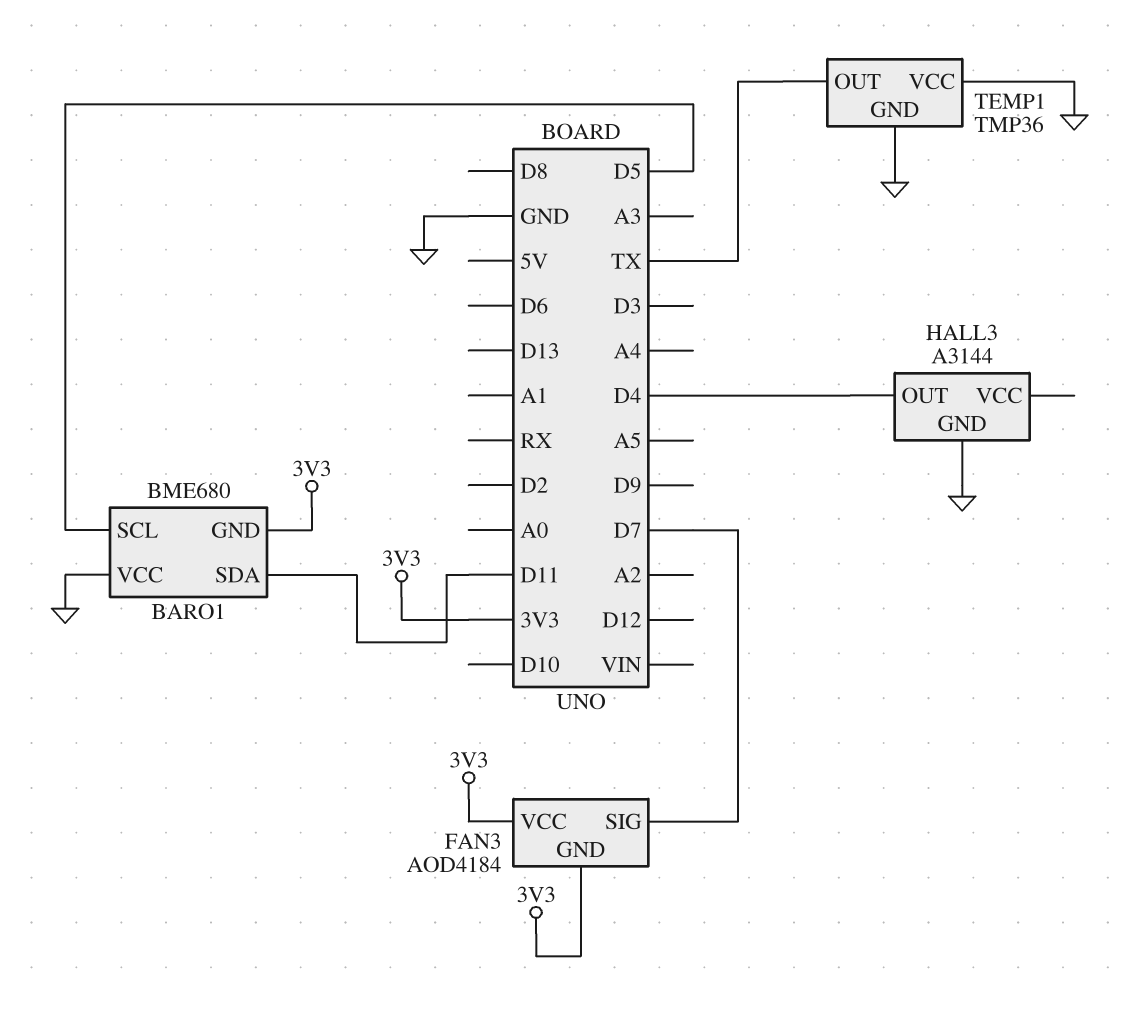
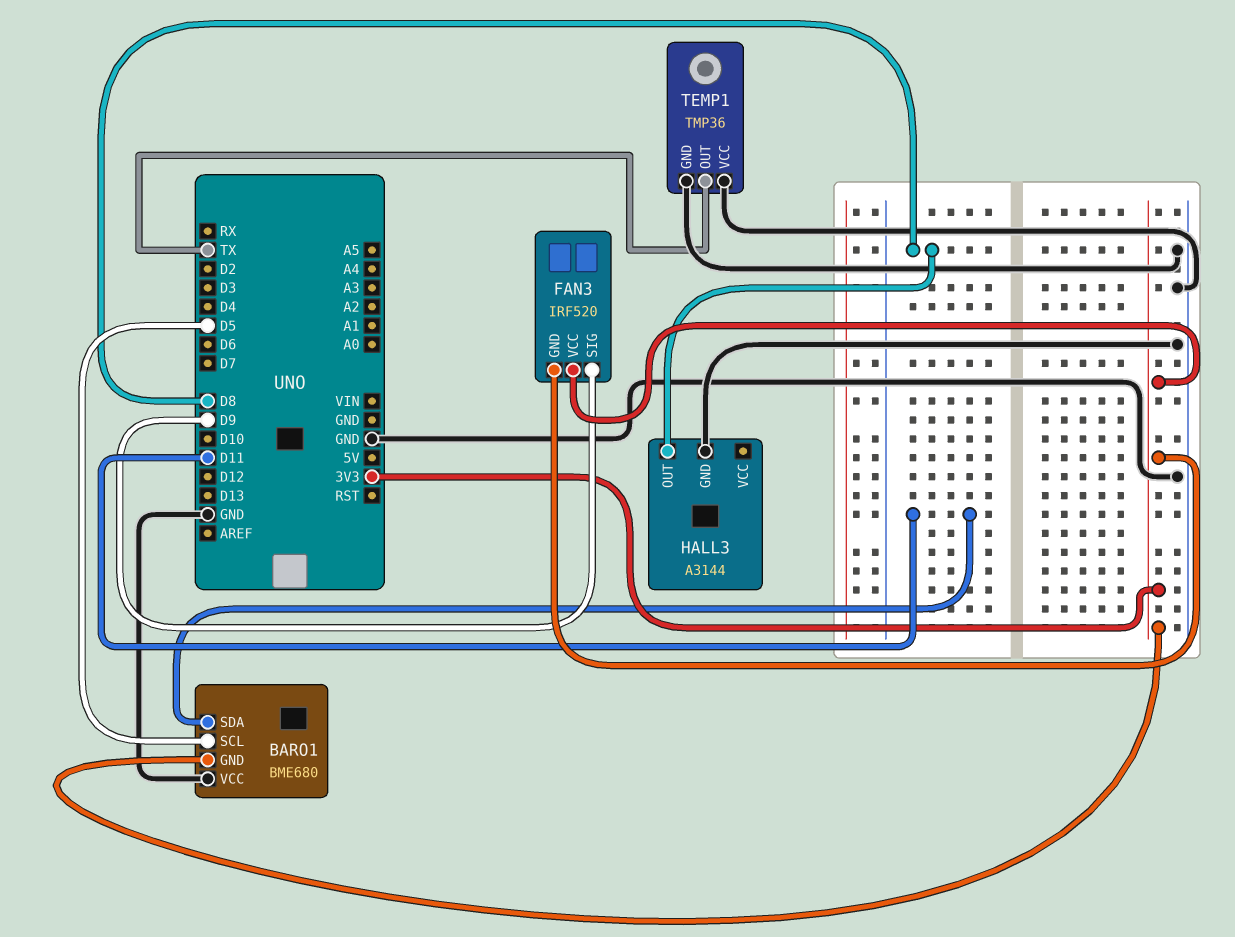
FAN3: AOD4184 -> IRF520
FAN3 pin SIG: D7 -> D9
HALL3 pin OUT: D4 -> D8

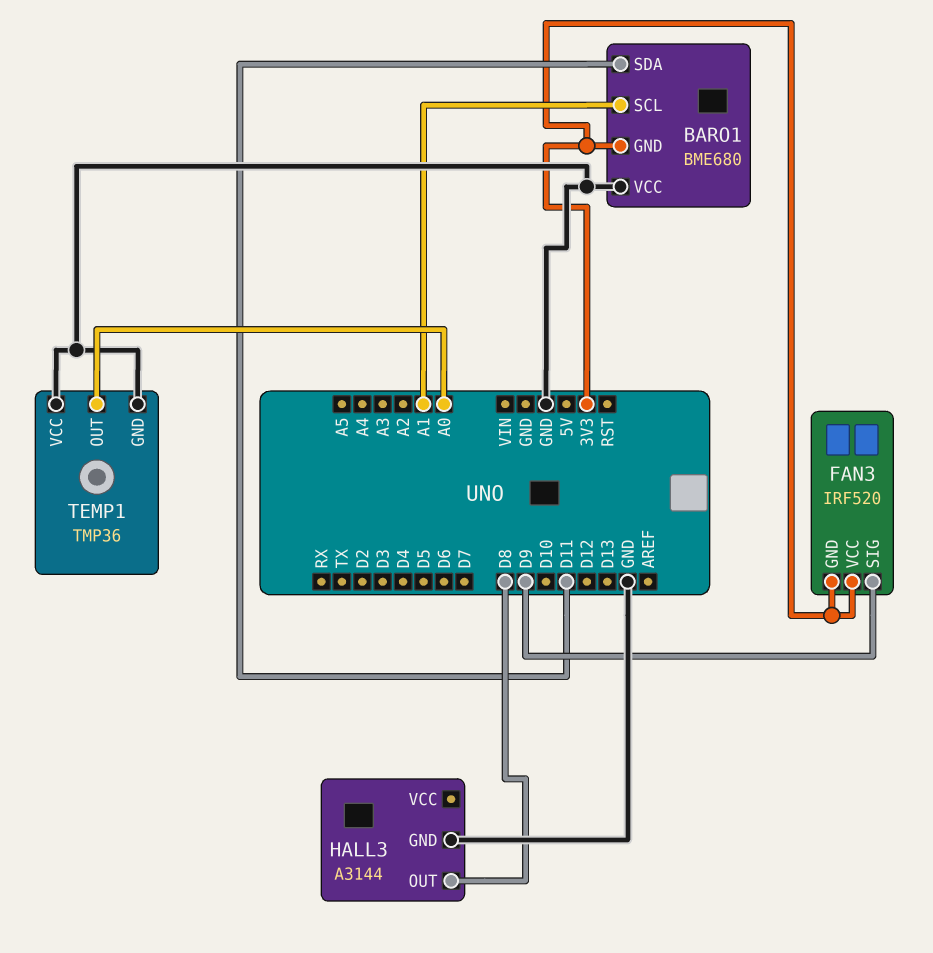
BARO1 pin SCL: D5 -> A1
TEMP1 pin OUT: TX -> A0

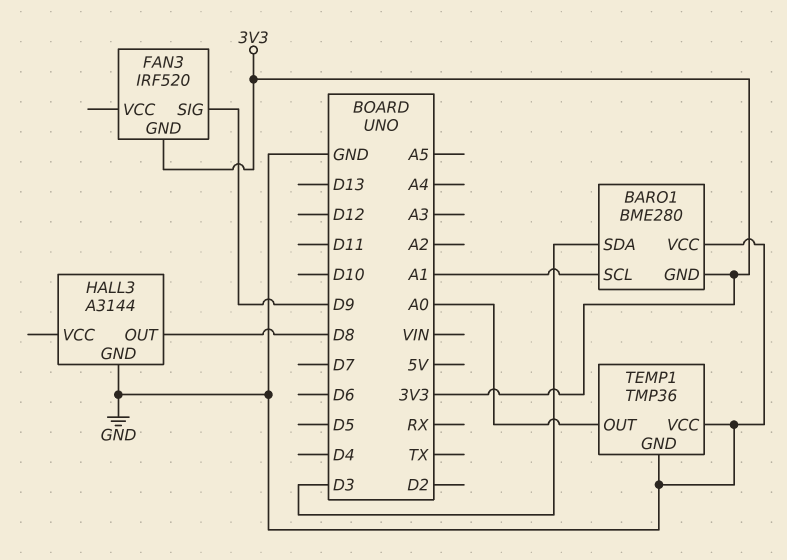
BARO1: BME680 -> BME280
BARO1 pin SDA: D11 -> D3
FAN3 pin VCC: 3V3 -> none

